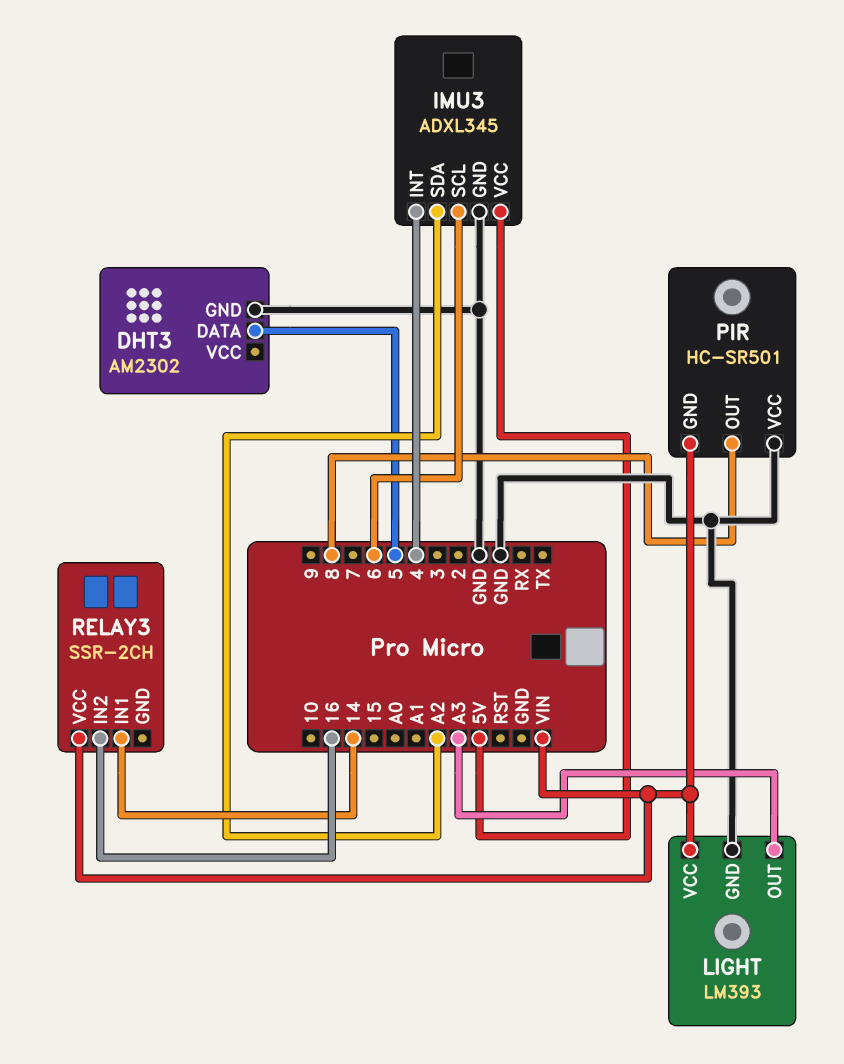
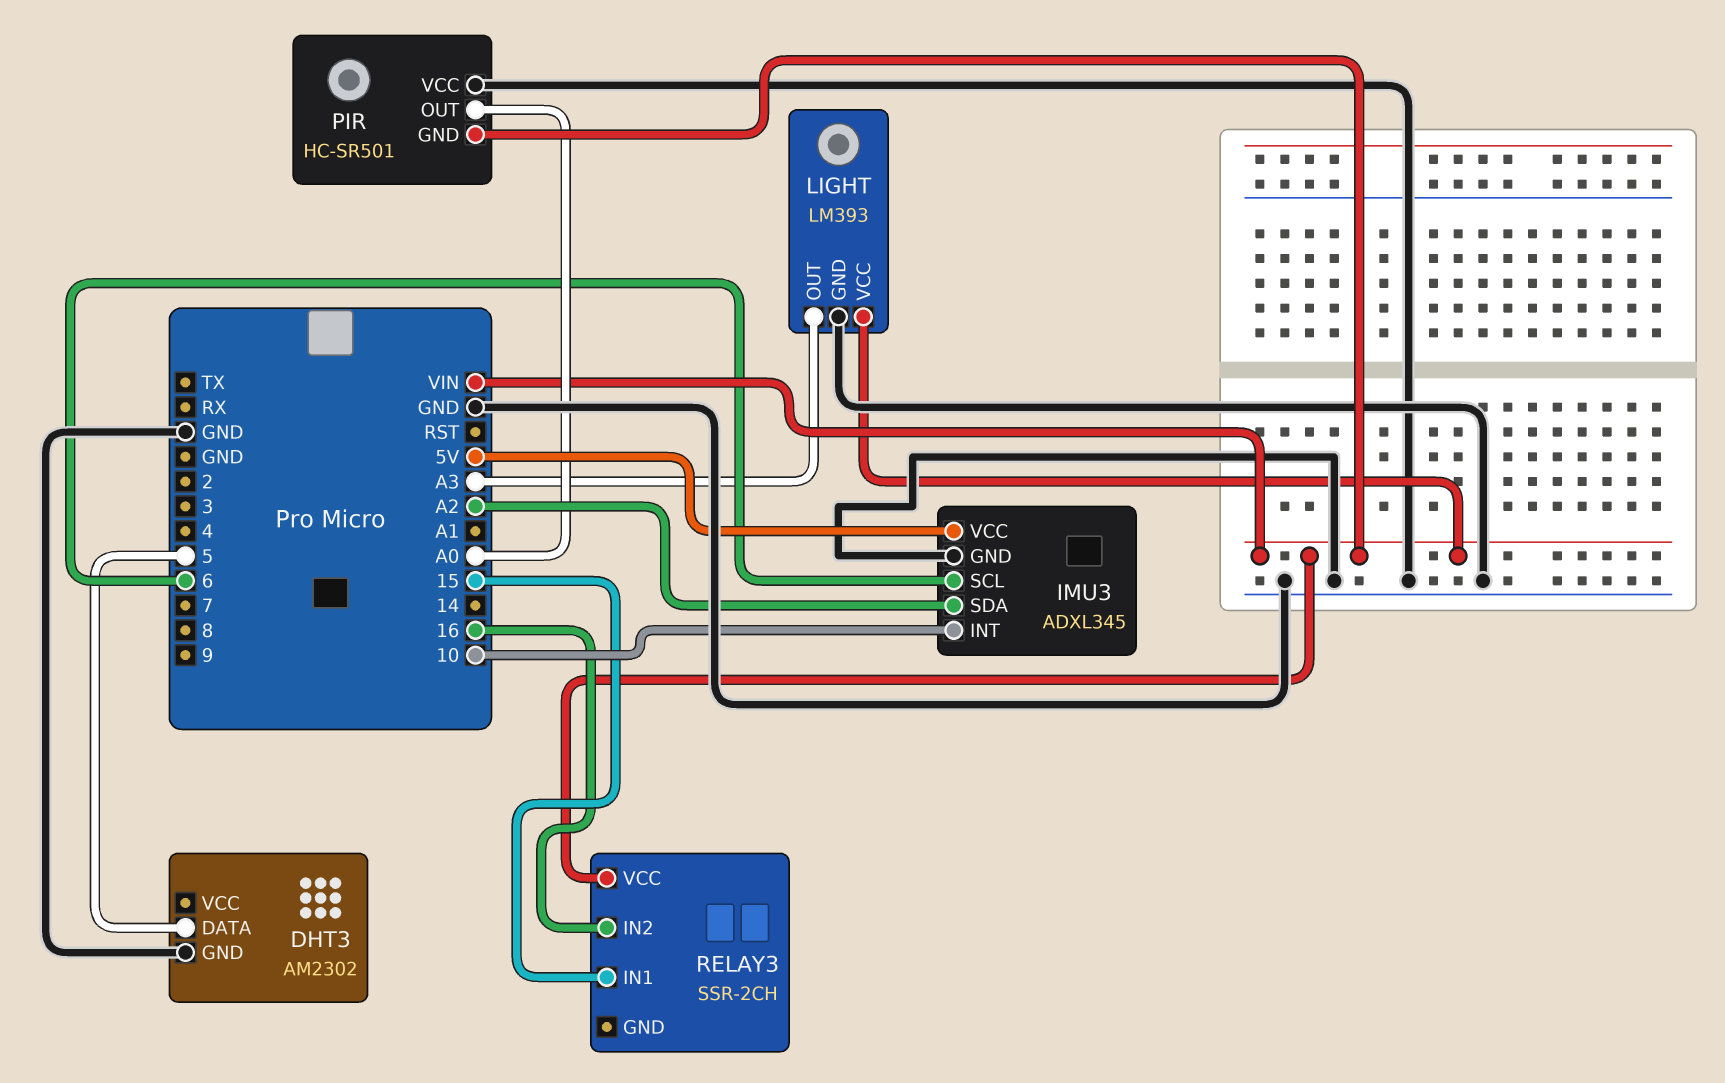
IMU3 pin INT: 4 -> 10
PIR pin OUT: 8 -> A0
RELAY3 pin IN1: 14 -> 15

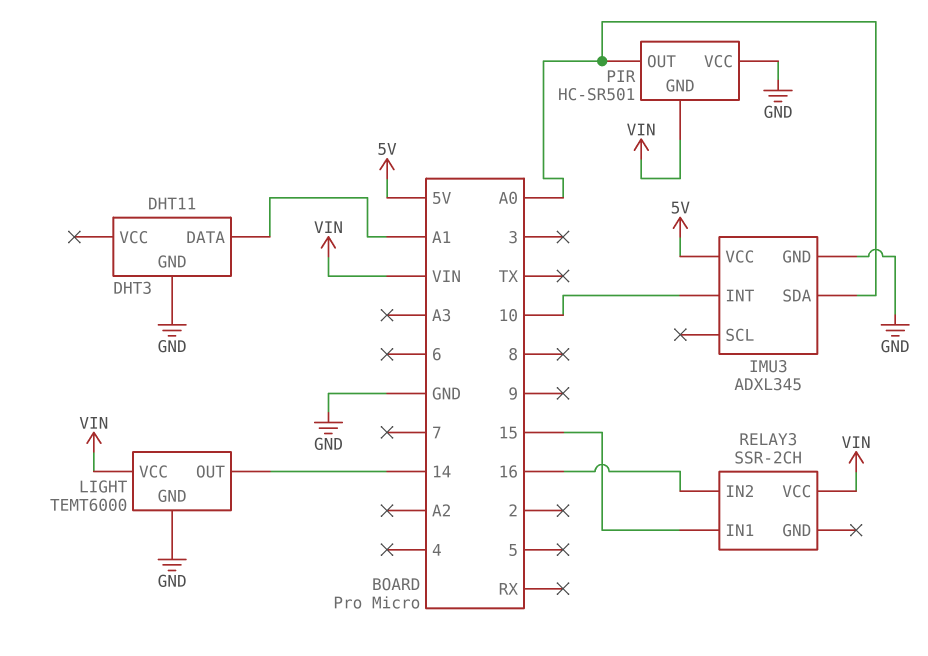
DHT3: AM2302 -> DHT11
DHT3 pin DATA: 5 -> A1
IMU3 pin SCL: 6 -> none
IMU3 pin SDA: A2 -> A0
LIGHT: LM393 -> TEMT6000
LIGHT pin OUT: A3 -> 14

